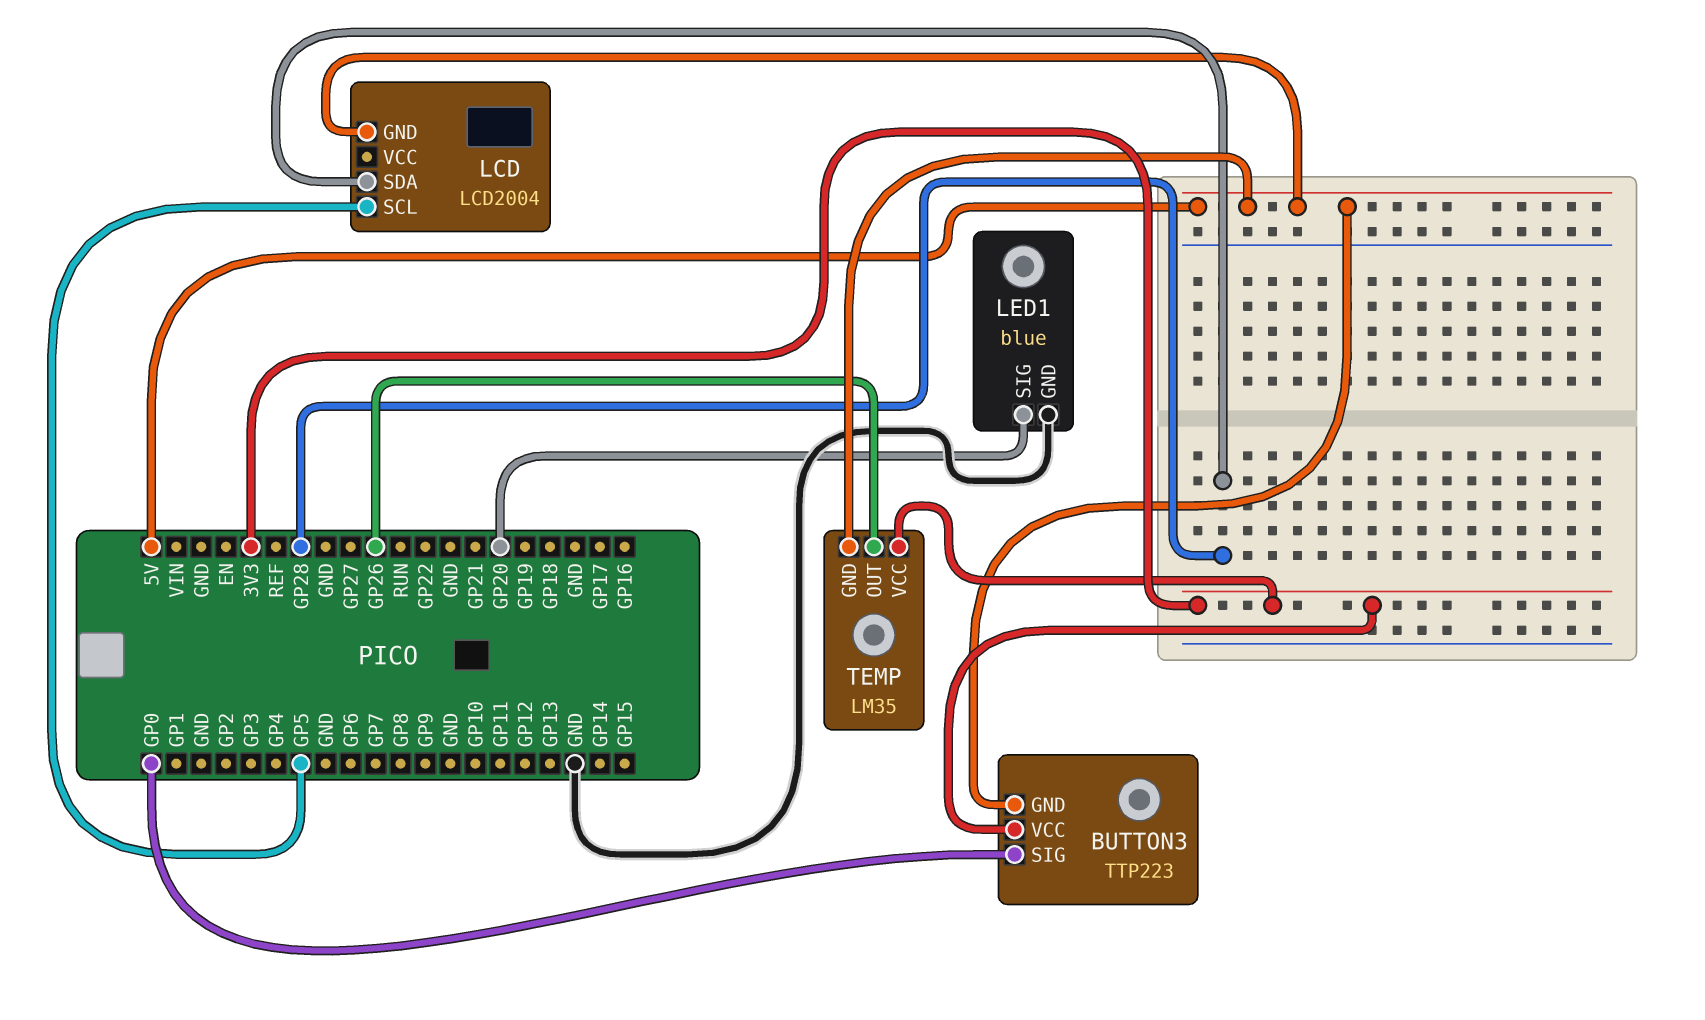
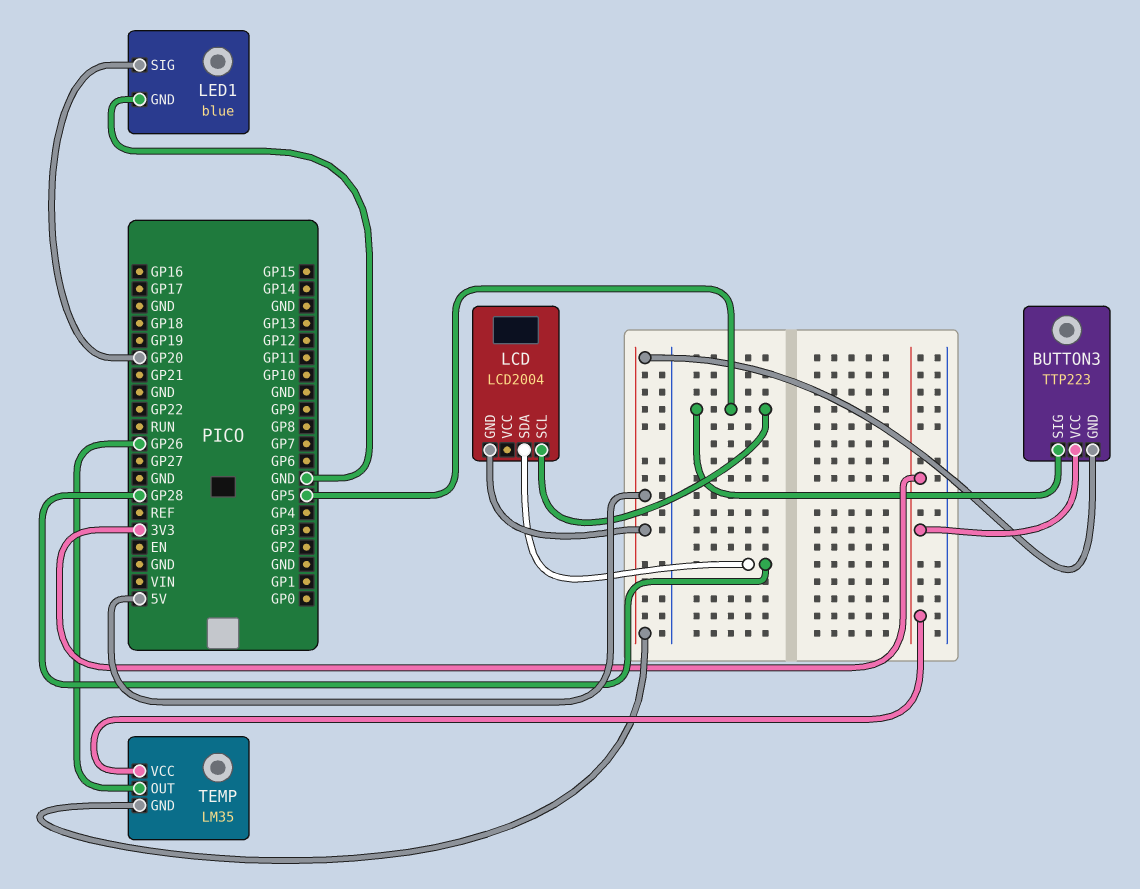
BUTTON3 pin SIG: GP0 -> GP5

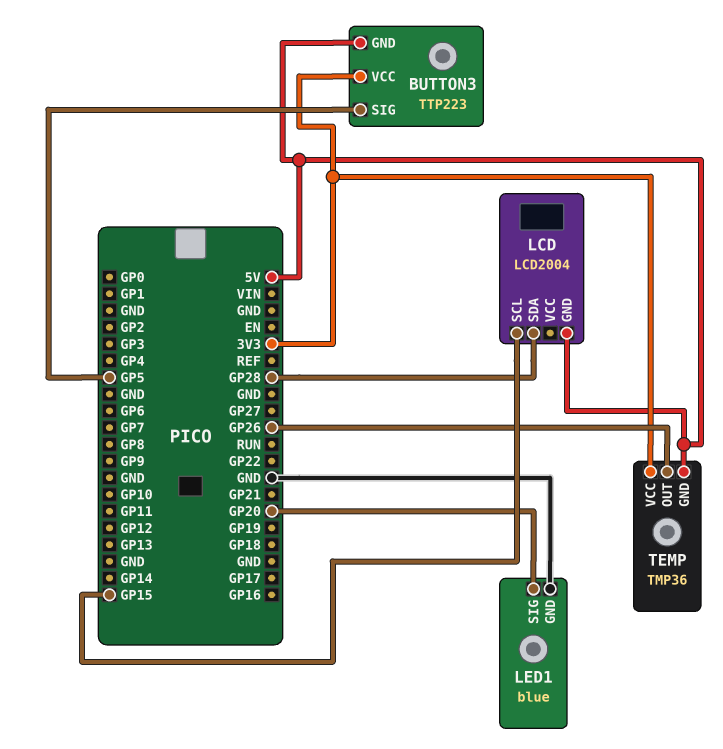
LCD pin SCL: GP5 -> GP15
TEMP: LM35 -> TMP36

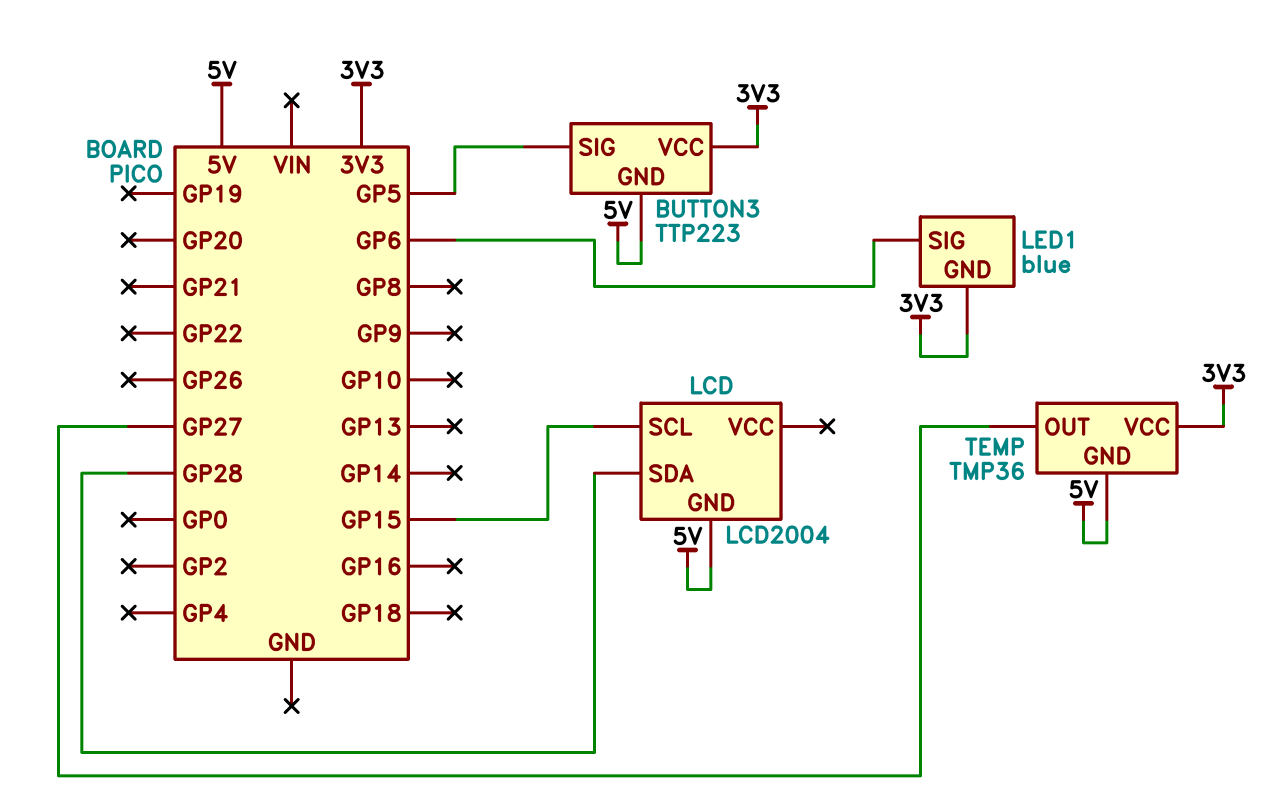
LED1 pin GND: GND -> 3V3
LED1 pin SIG: GP20 -> GP6
TEMP pin OUT: GP26 -> GP27

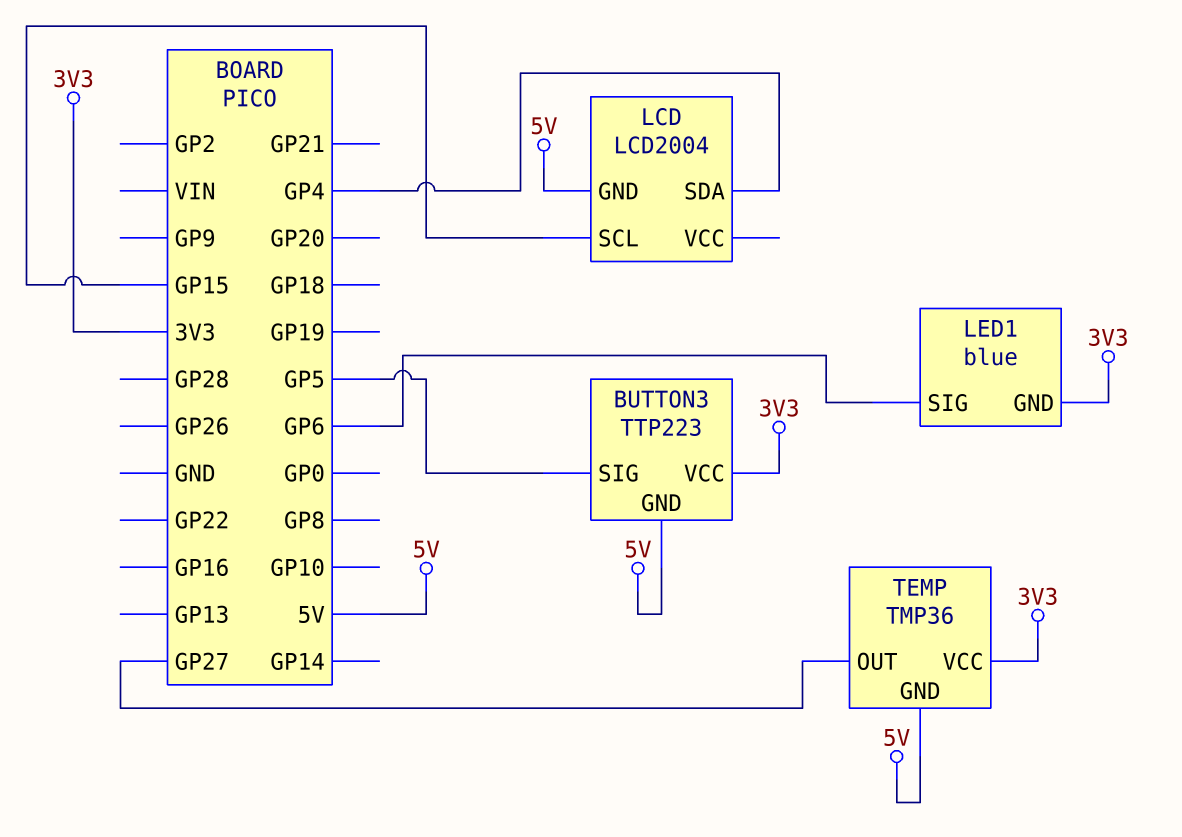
LCD pin SDA: GP28 -> GP4

